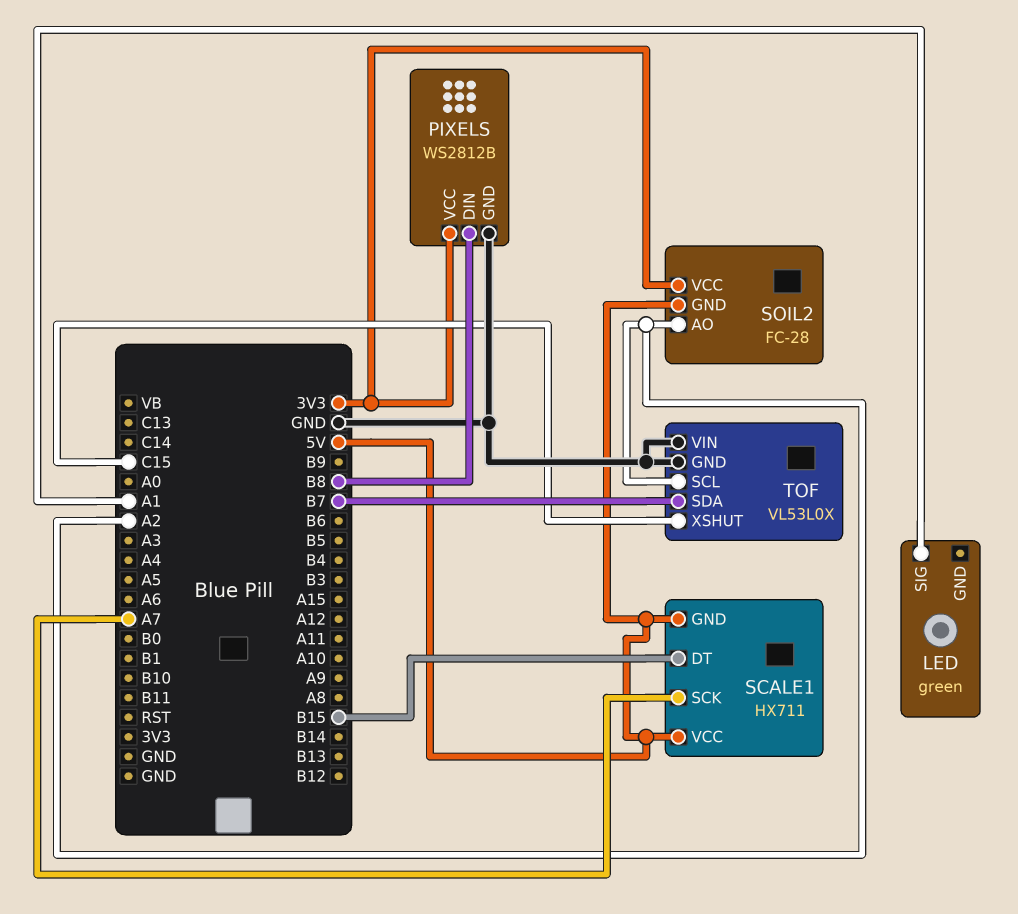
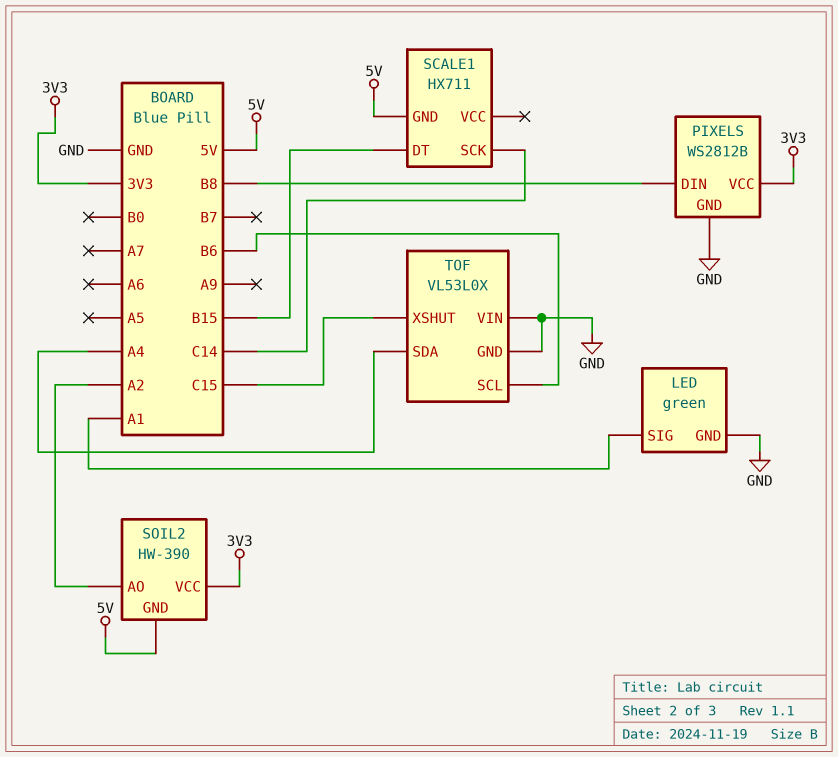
LED pin GND: none -> GND
SCALE1 pin SCK: A7 -> C14
SCALE1 pin VCC: 5V -> none
SOIL2: FC-28 -> HW-390
TOF pin SCL: A2 -> B6
TOF pin SDA: B7 -> A4

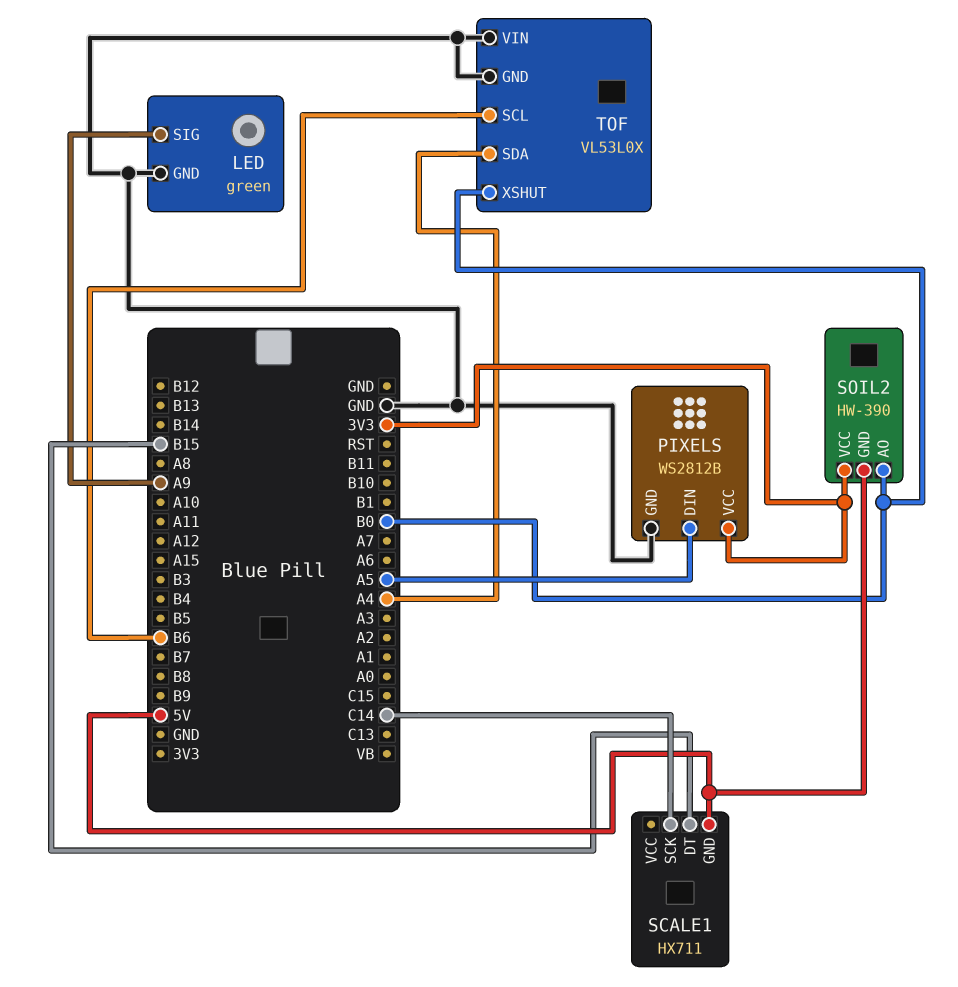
LED pin SIG: A1 -> A9
PIXELS pin DIN: B8 -> A5
SOIL2 pin AO: A2 -> B0
TOF pin XSHUT: C15 -> B0

